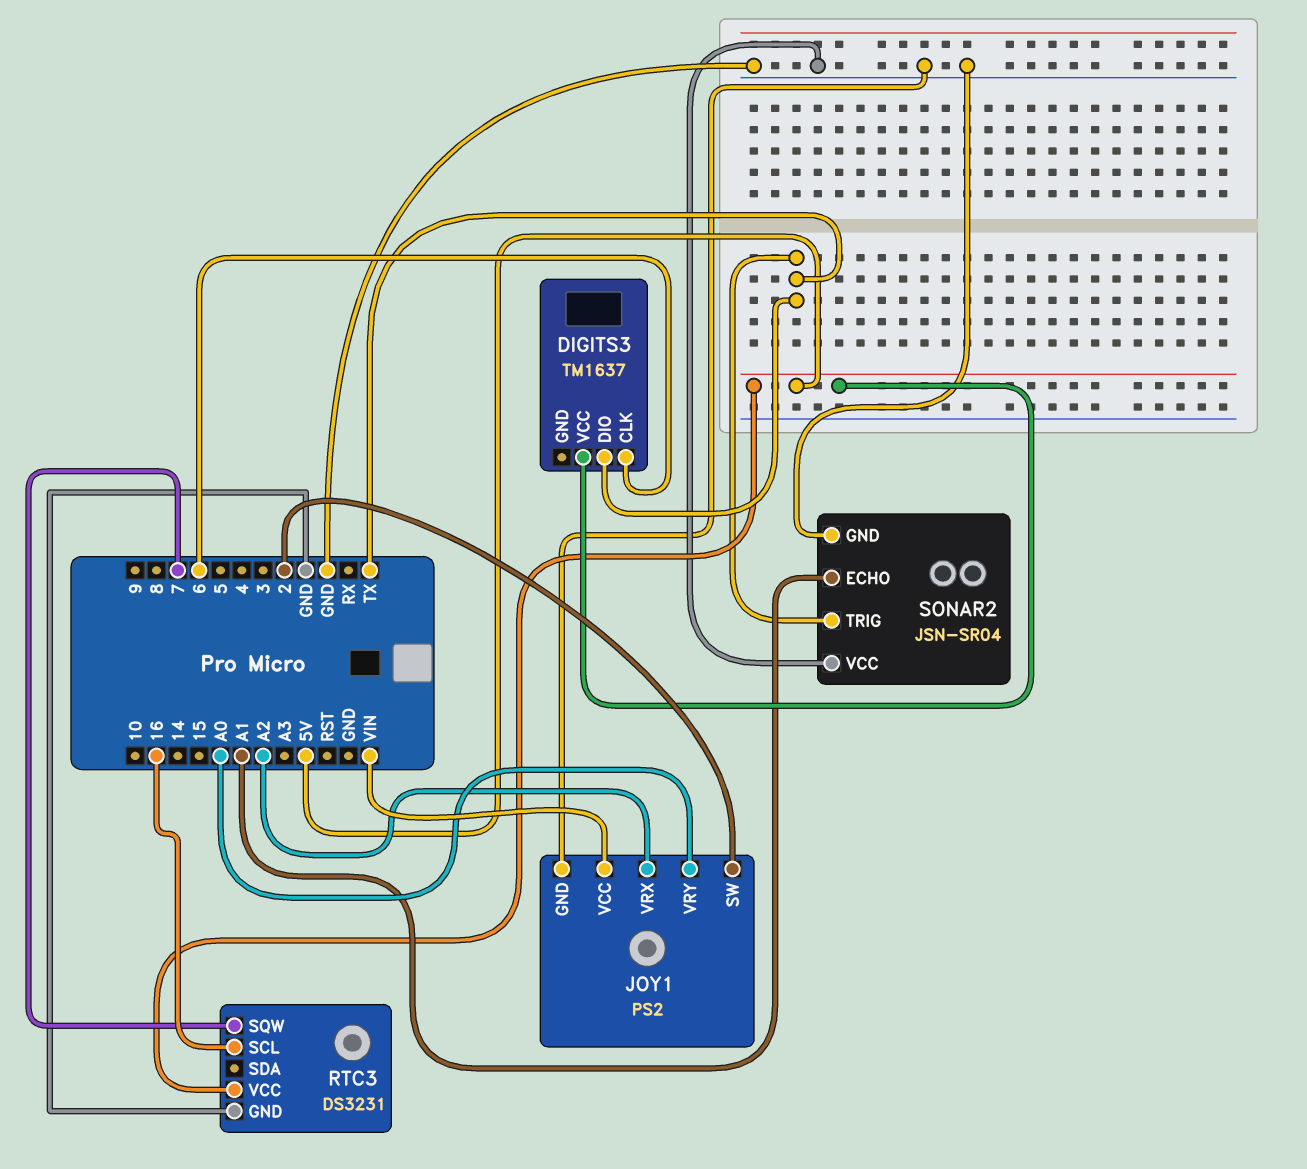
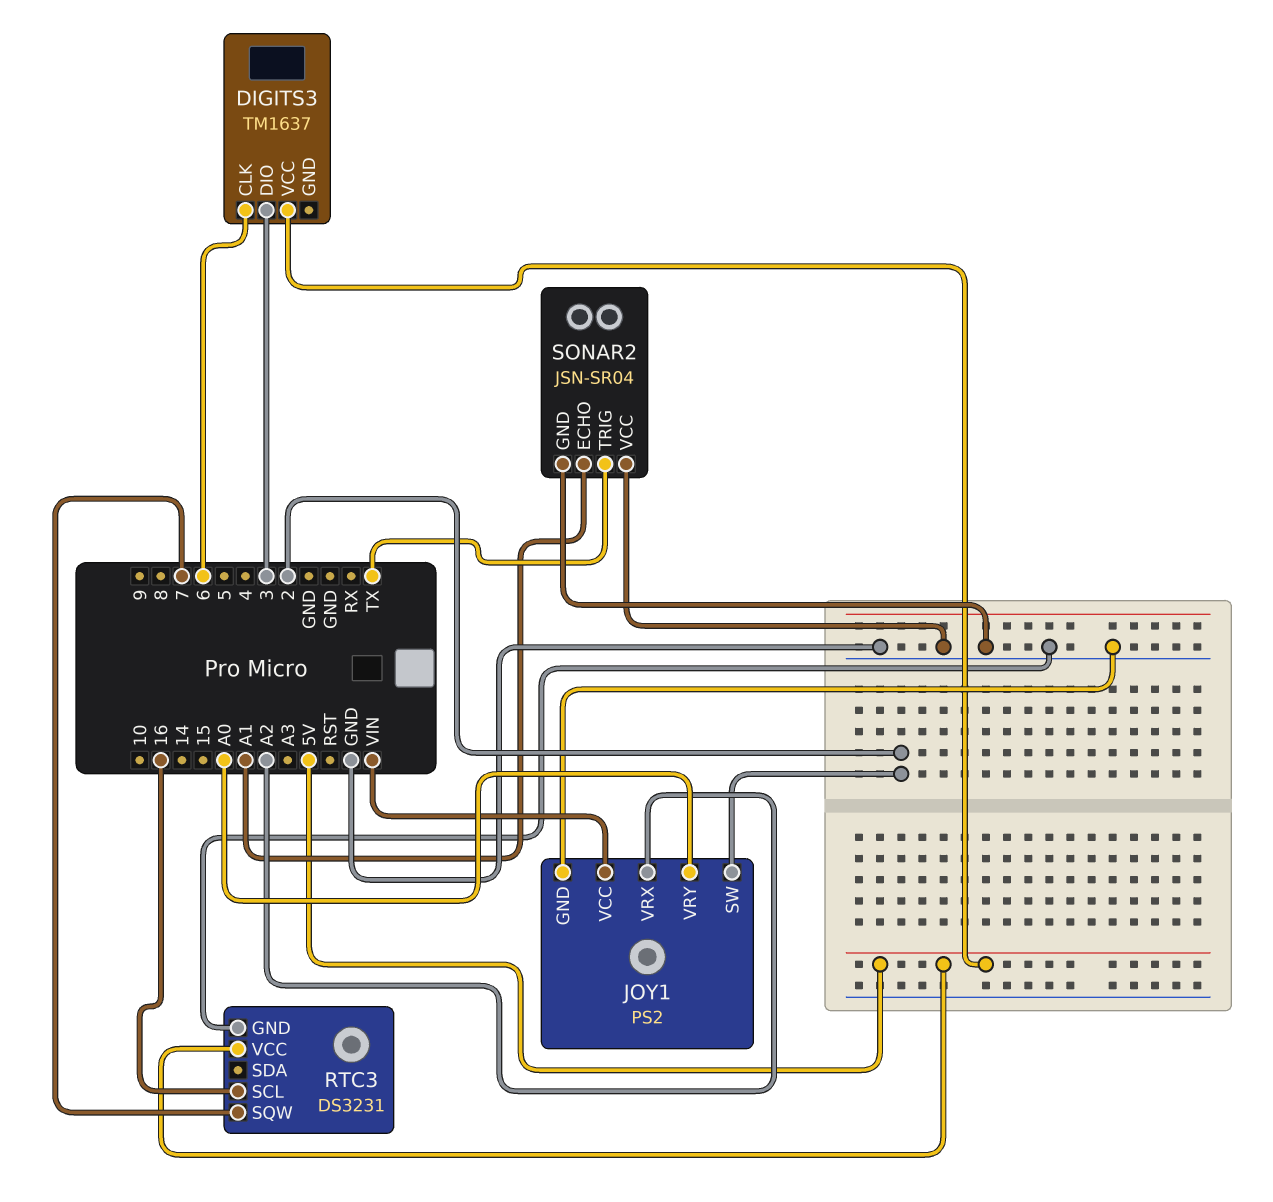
DIGITS3 pin DIO: TX -> 3

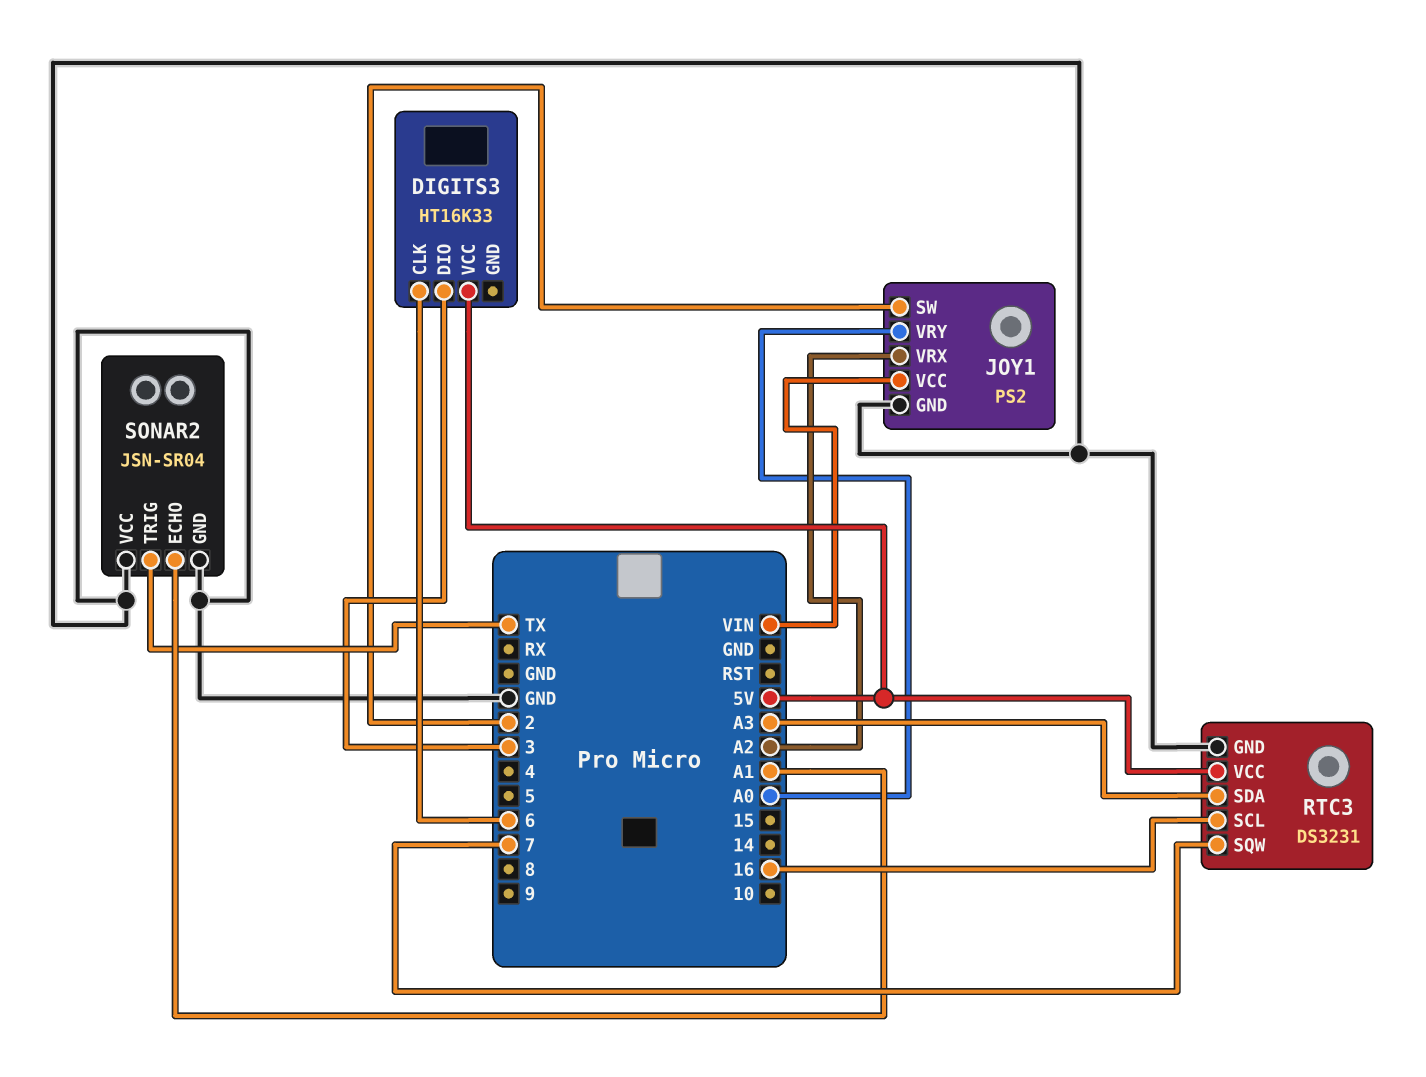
DIGITS3: TM1637 -> HT16K33
RTC3 pin SDA: none -> A3

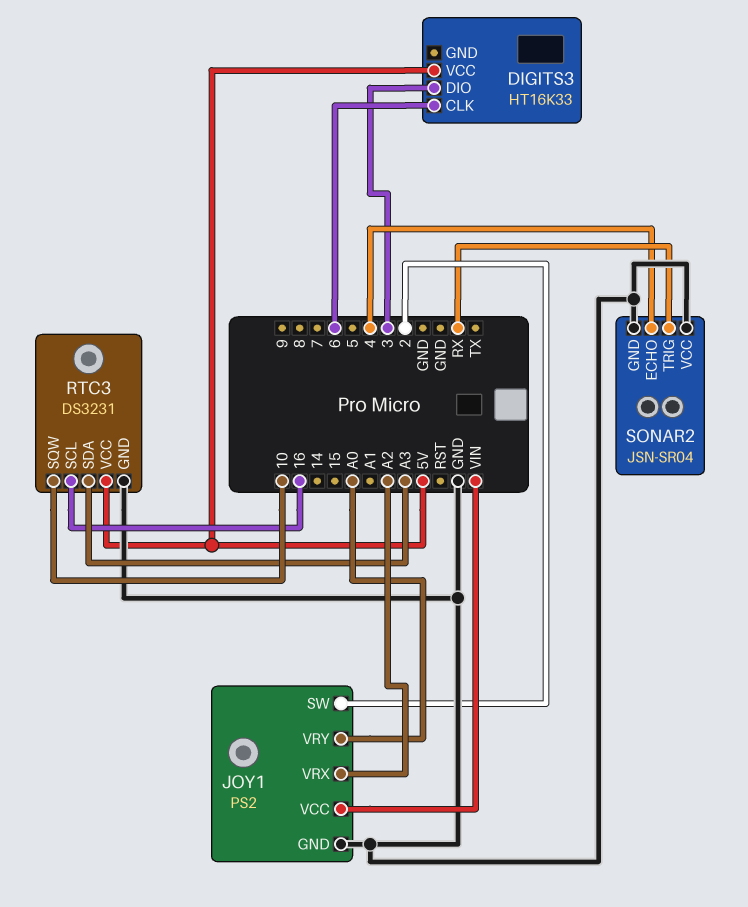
RTC3 pin SQW: 7 -> 10
SONAR2 pin ECHO: A1 -> 4
SONAR2 pin TRIG: TX -> RX

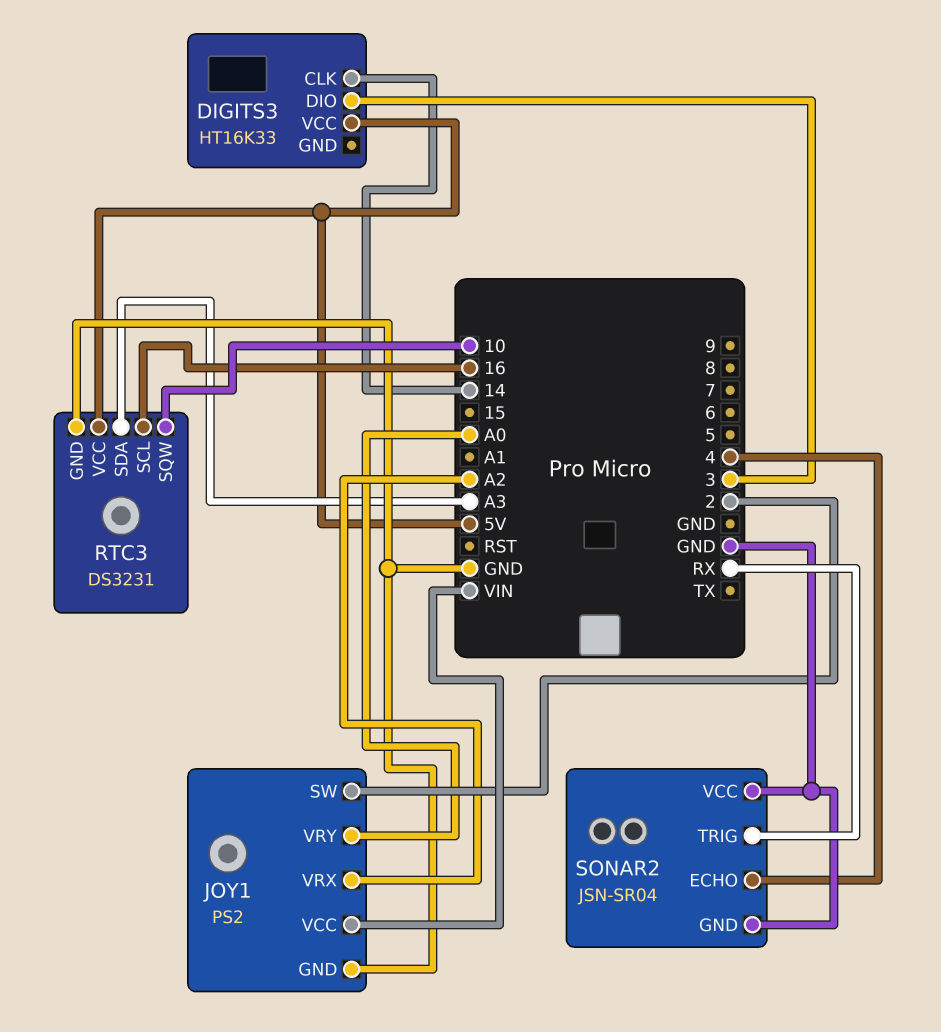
DIGITS3 pin CLK: 6 -> 14

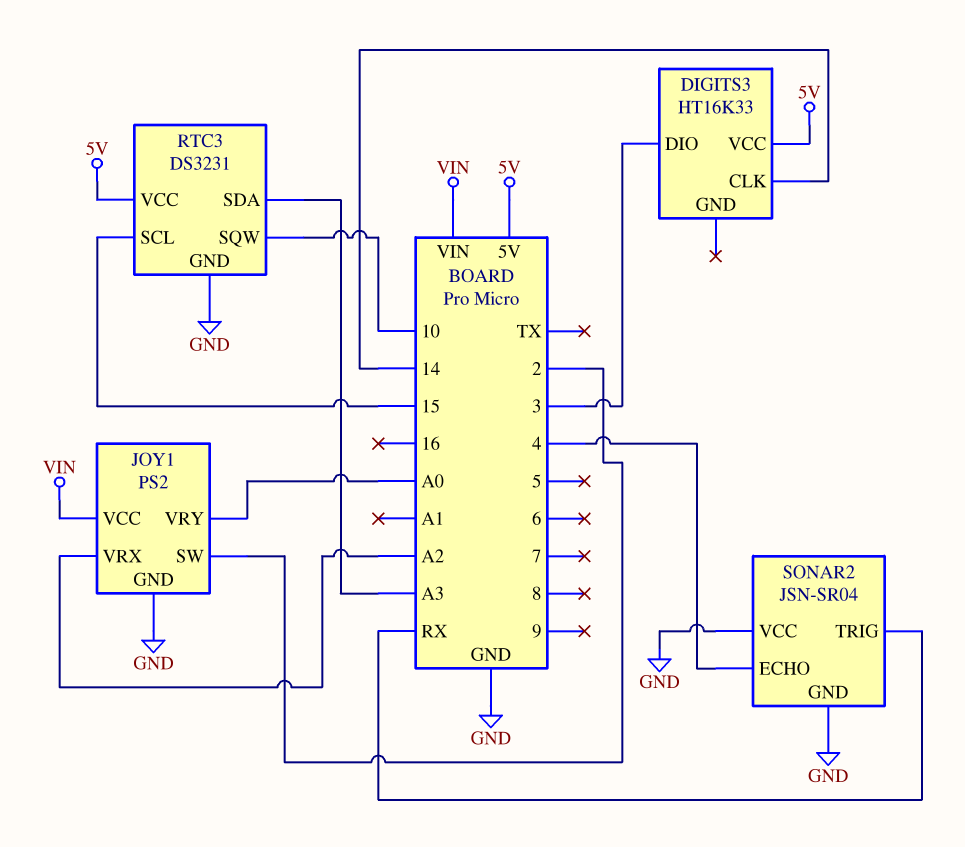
RTC3 pin SCL: 16 -> 15

